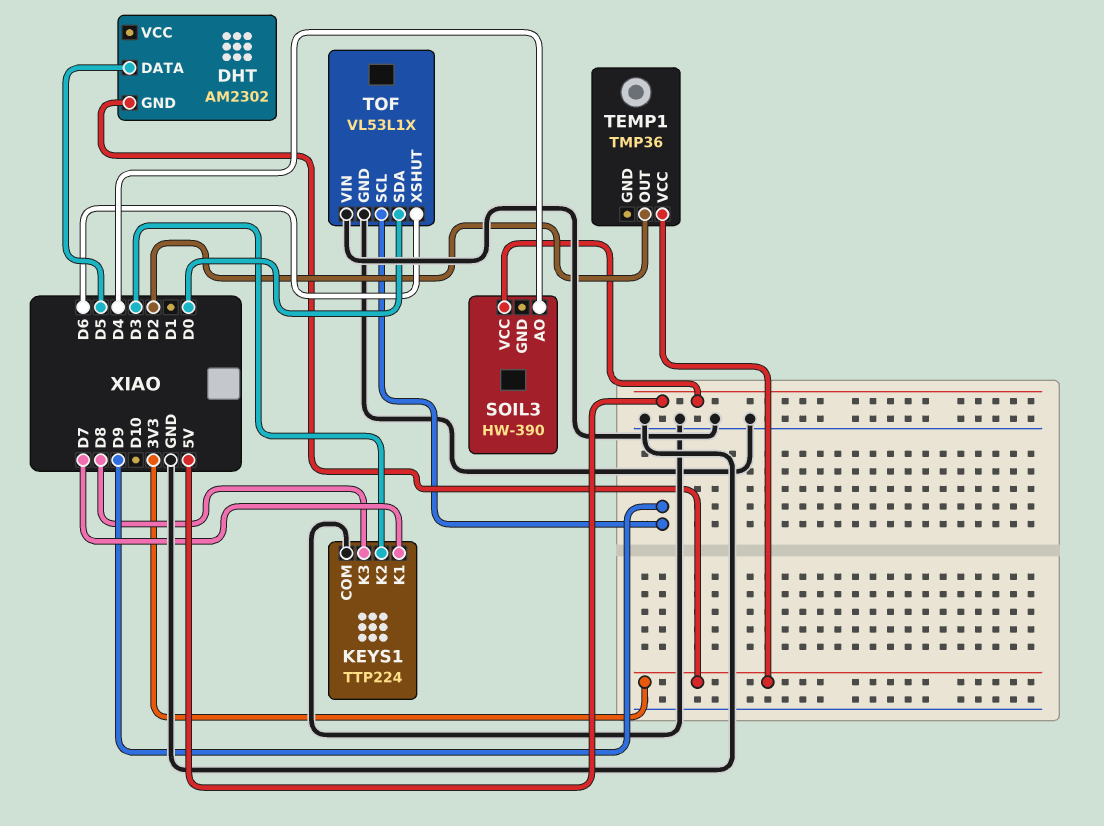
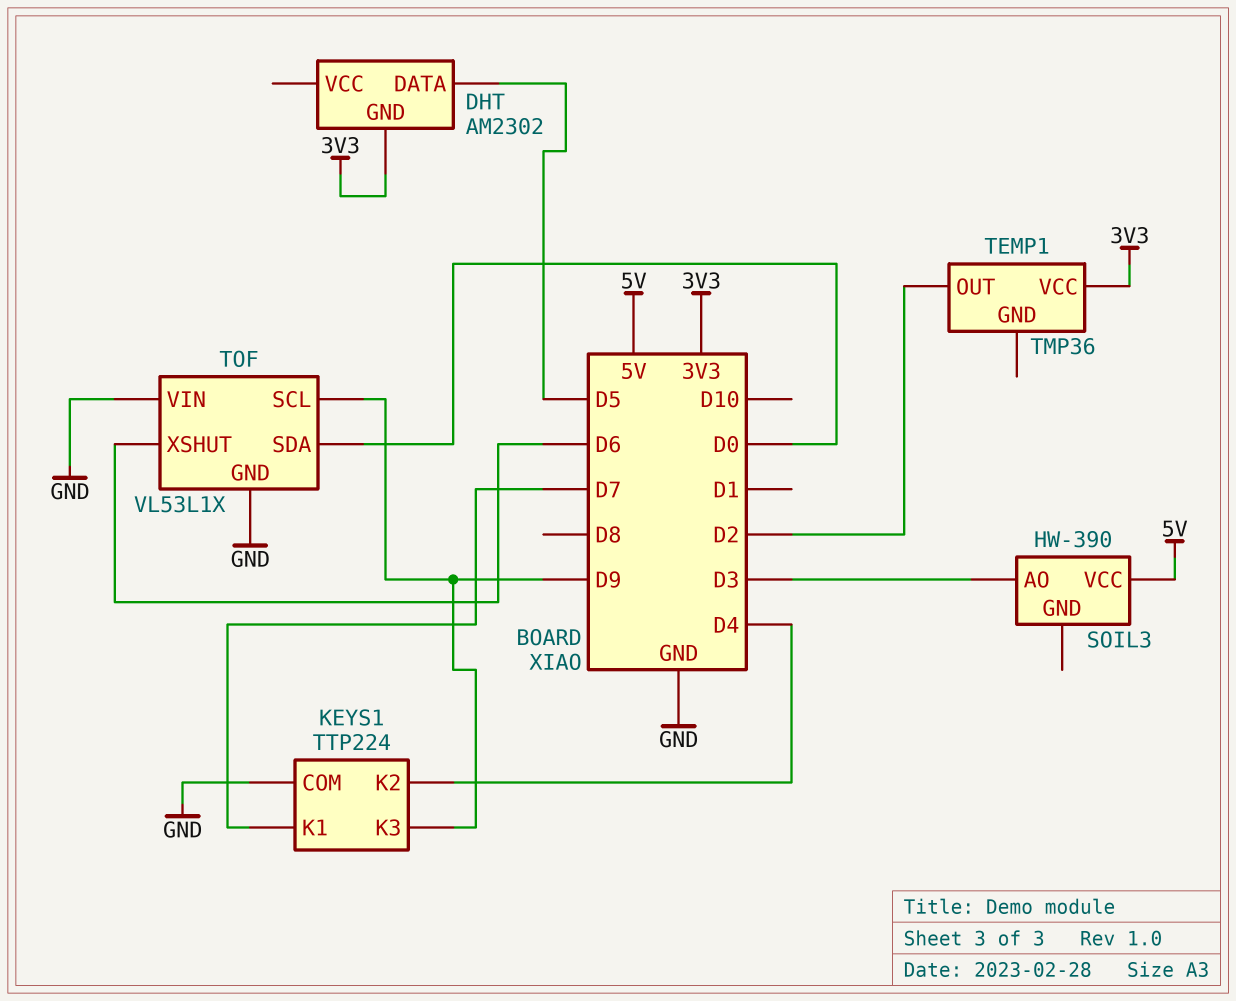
KEYS1 pin K2: D3 -> D4
KEYS1 pin K3: D8 -> D9
SOIL3 pin AO: D4 -> D3

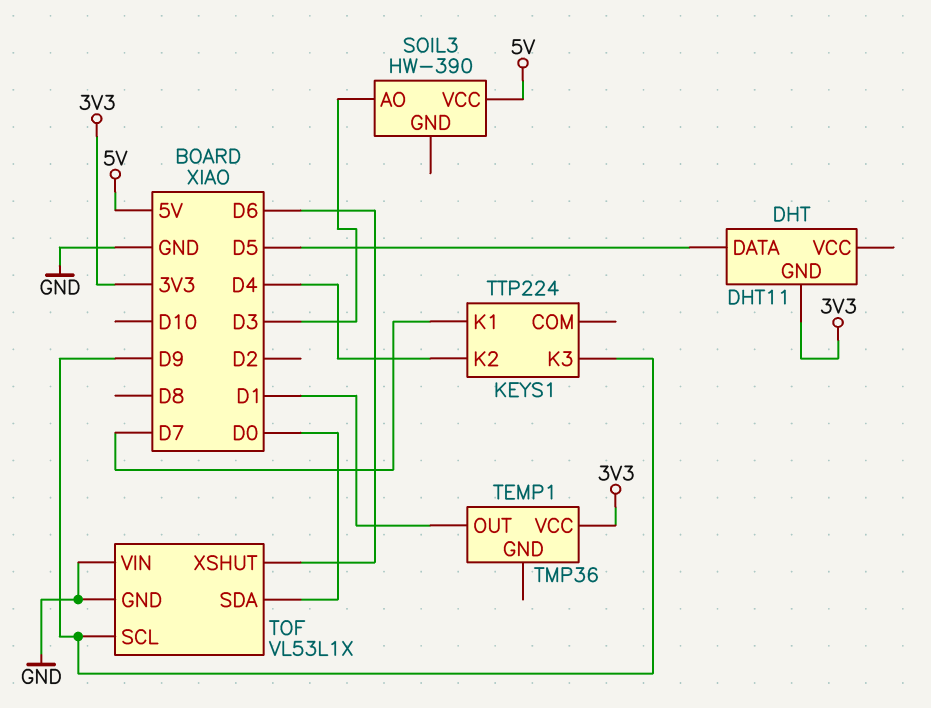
DHT: AM2302 -> DHT11
KEYS1 pin COM: GND -> none
TEMP1 pin OUT: D2 -> D1

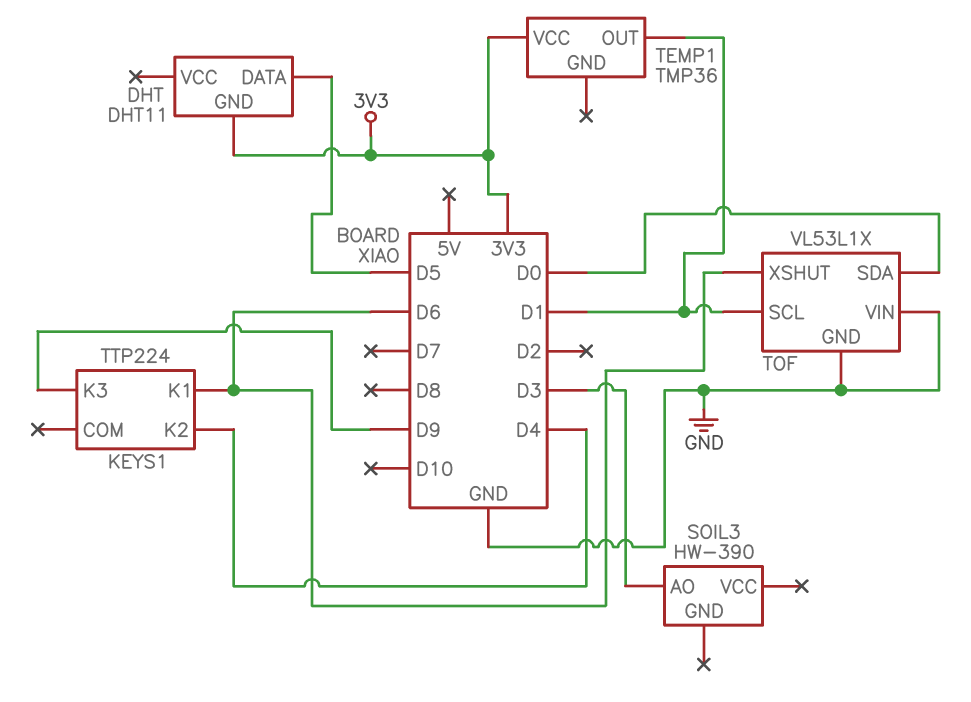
KEYS1 pin K1: D7 -> D6
SOIL3 pin VCC: 5V -> none
TOF pin SCL: D9 -> D1

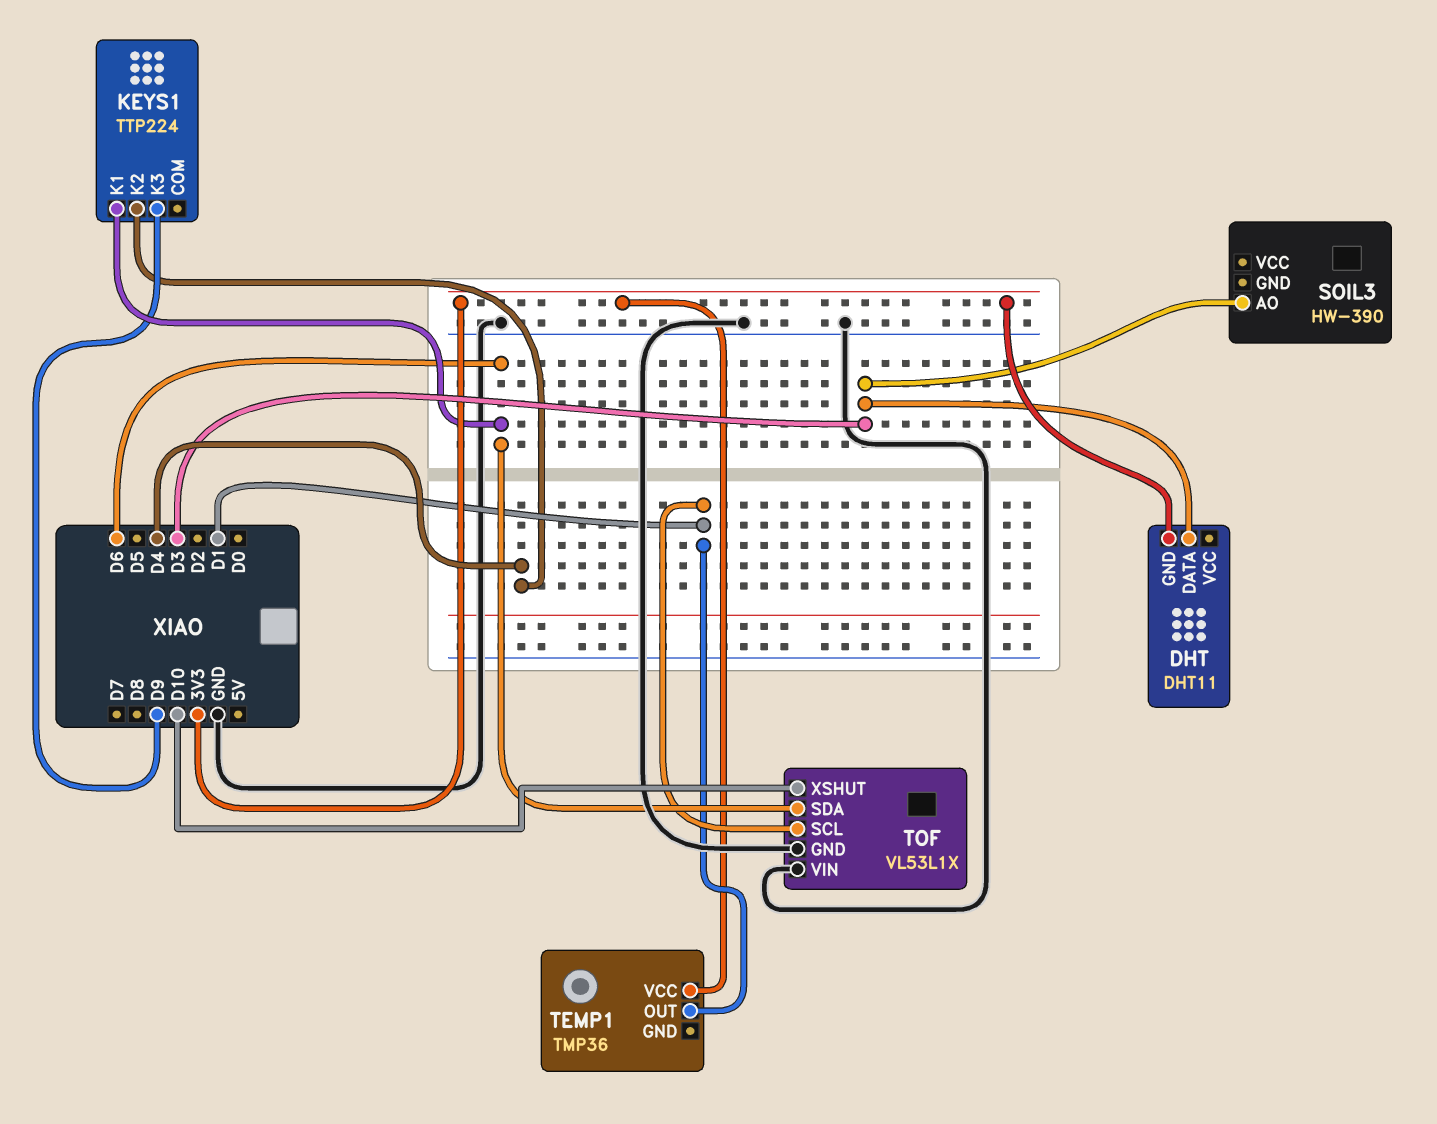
DHT pin DATA: D5 -> D3
TOF pin SDA: D0 -> D6
TOF pin XSHUT: D6 -> D10

